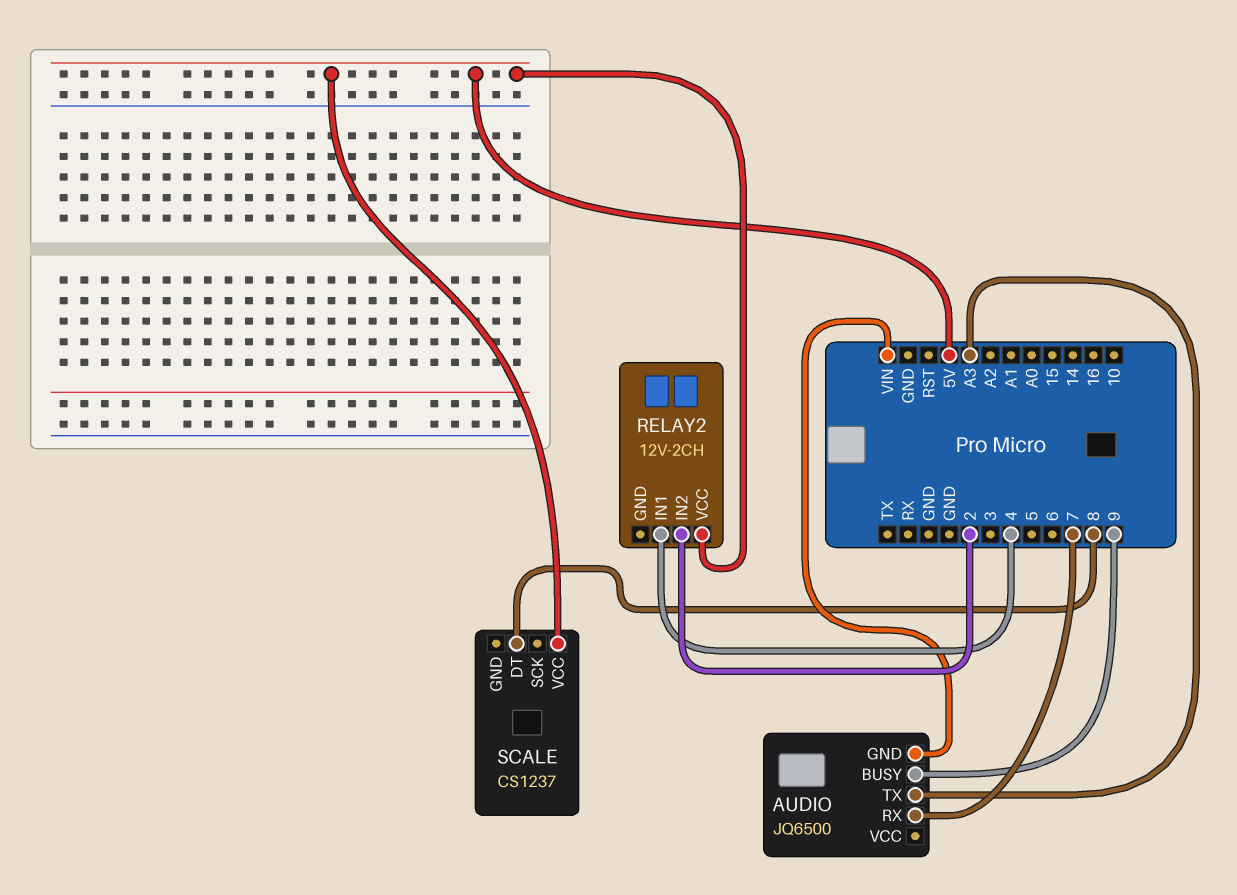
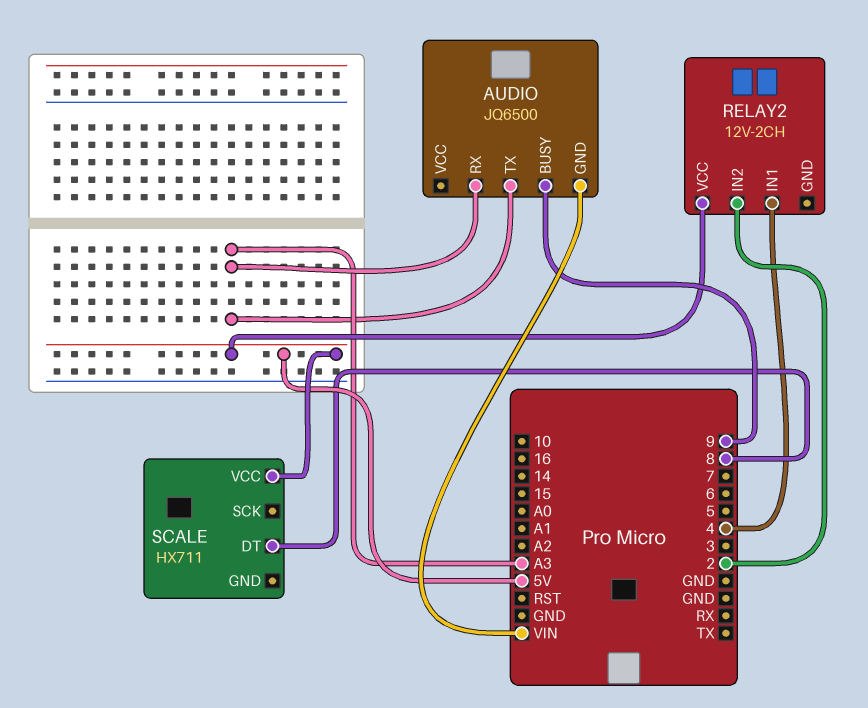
AUDIO pin RX: 7 -> A3
SCALE: CS1237 -> HX711

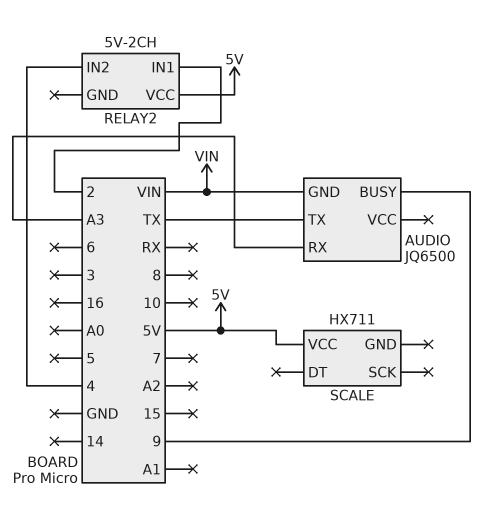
AUDIO pin TX: A3 -> TX
RELAY2: 12V-2CH -> 5V-2CH
RELAY2 pin IN1: 4 -> 2
RELAY2 pin IN2: 2 -> 4
SCALE pin DT: 8 -> none

